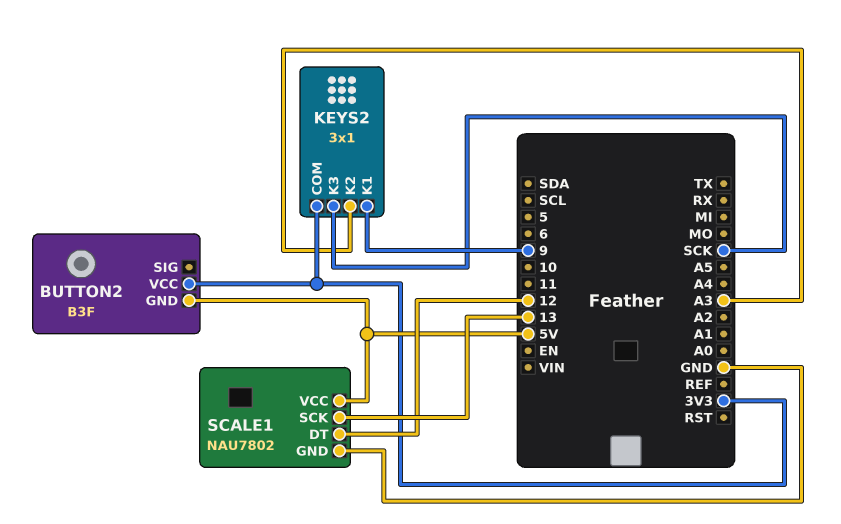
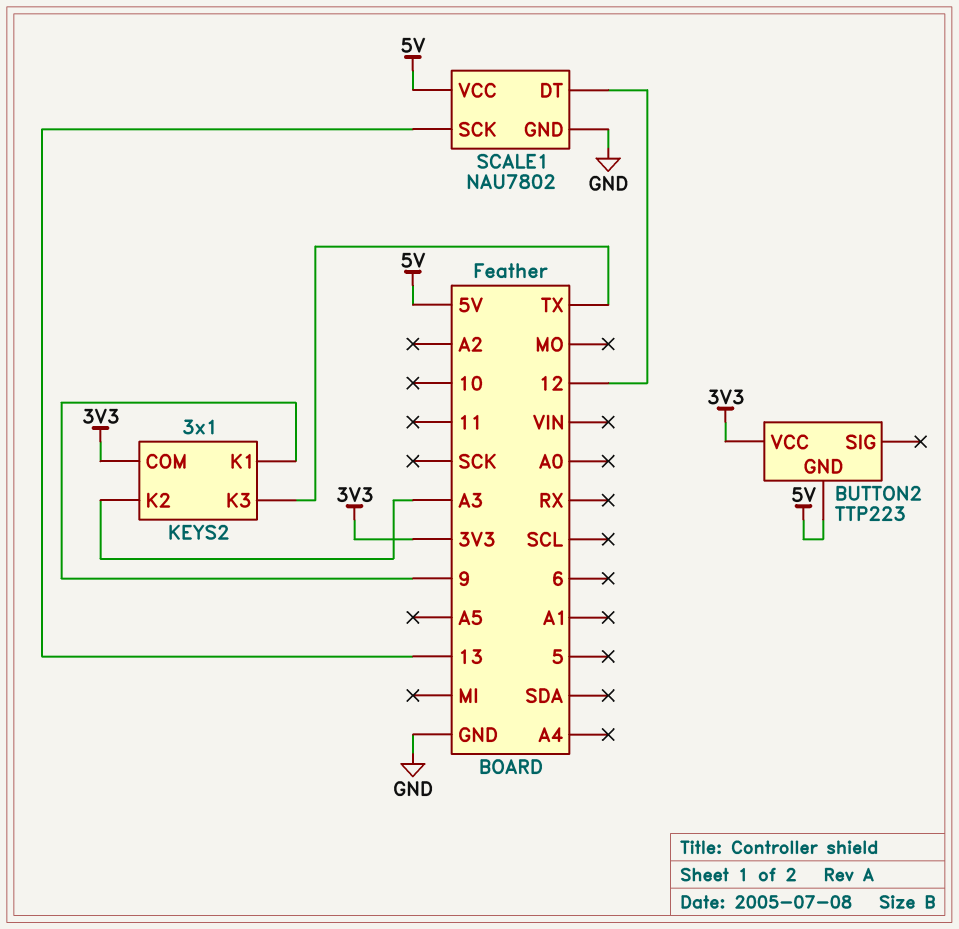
BUTTON2: B3F -> TTP223
KEYS2 pin K3: SCK -> TX

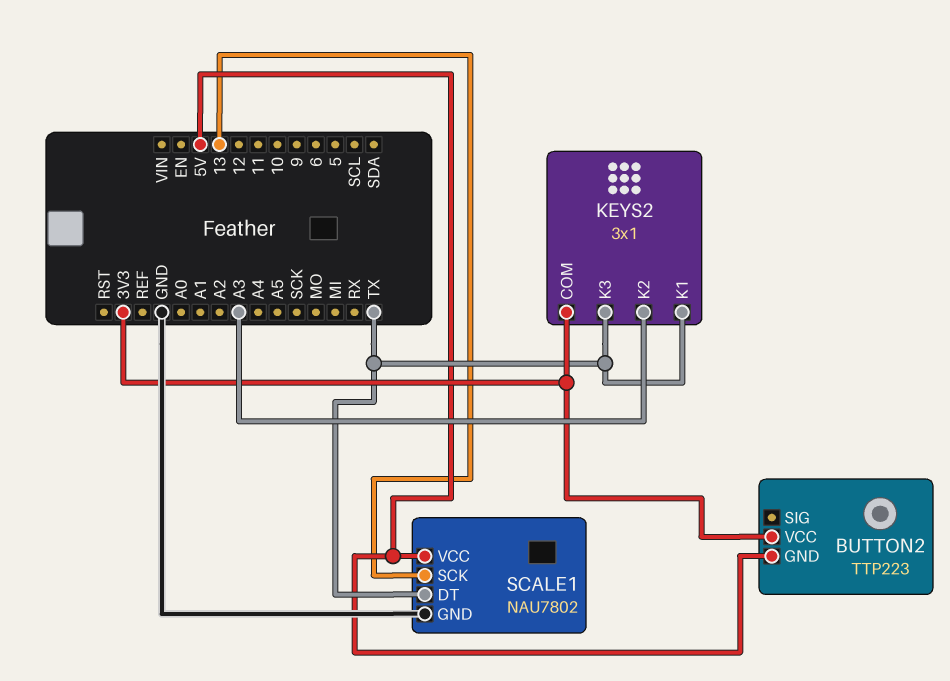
KEYS2 pin K1: 9 -> TX
SCALE1 pin DT: 12 -> TX

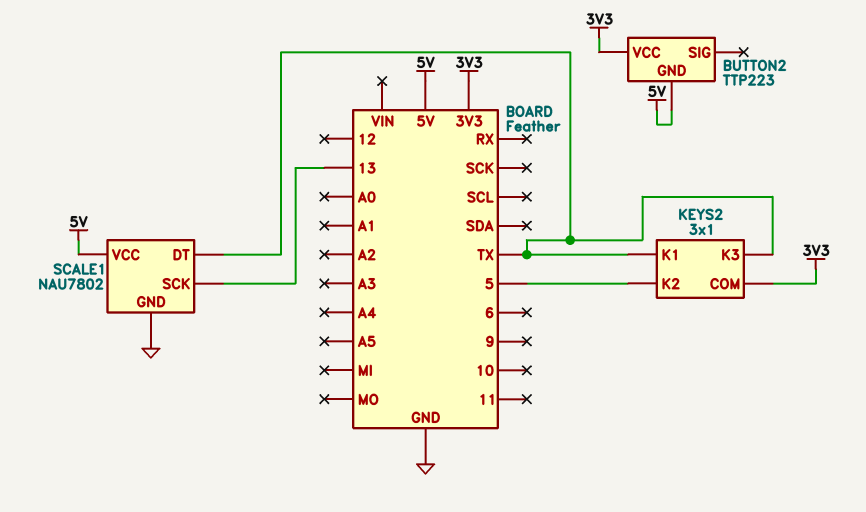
KEYS2 pin K2: A3 -> 5

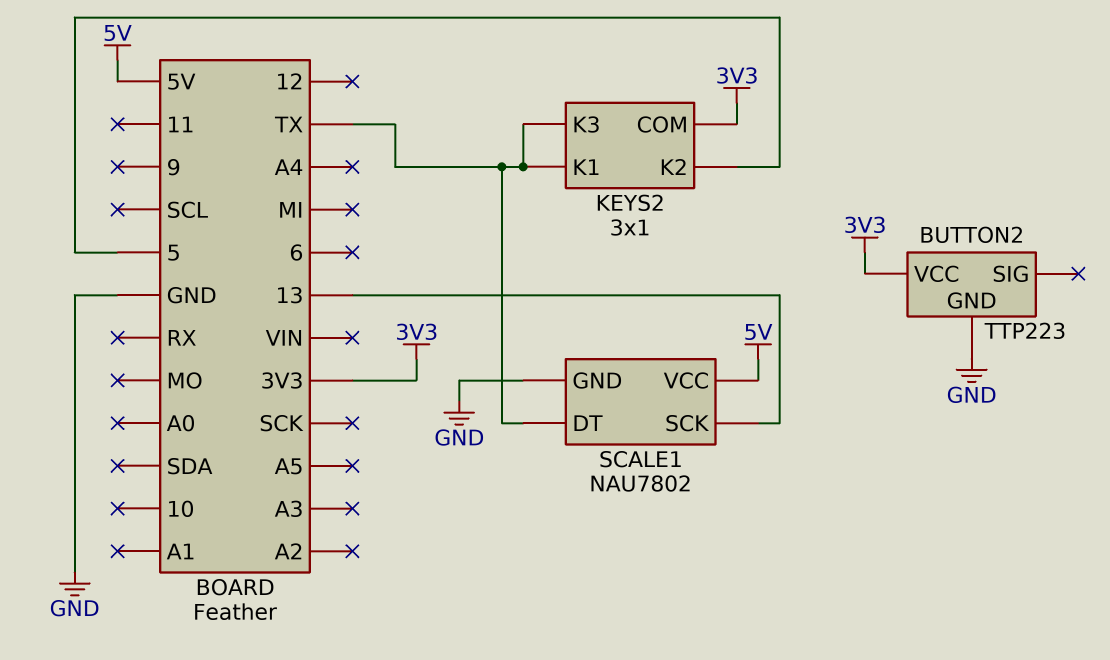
BUTTON2 pin GND: 5V -> GND

